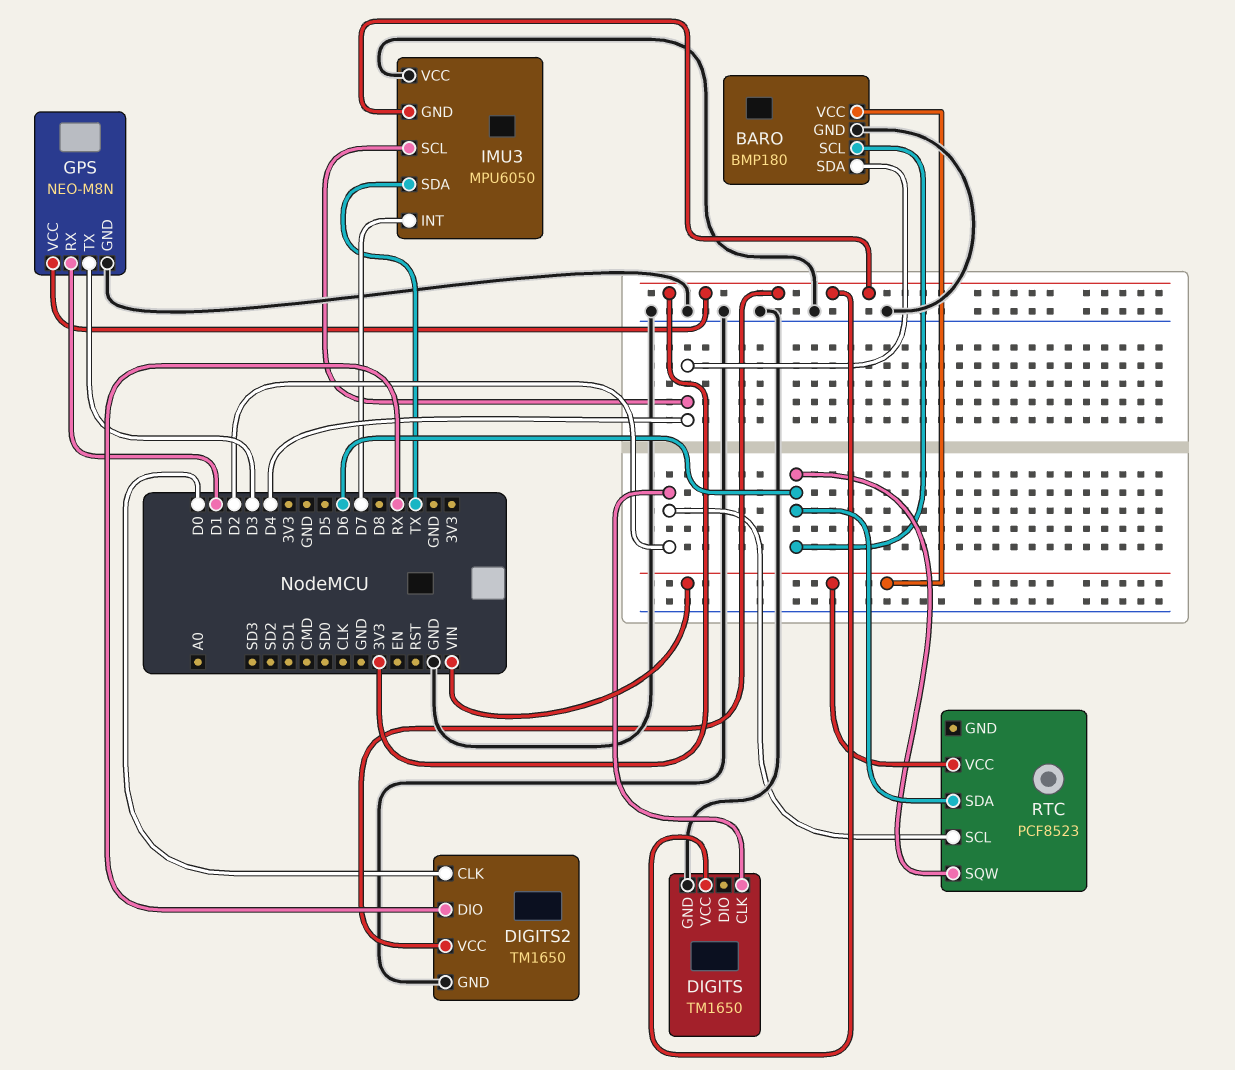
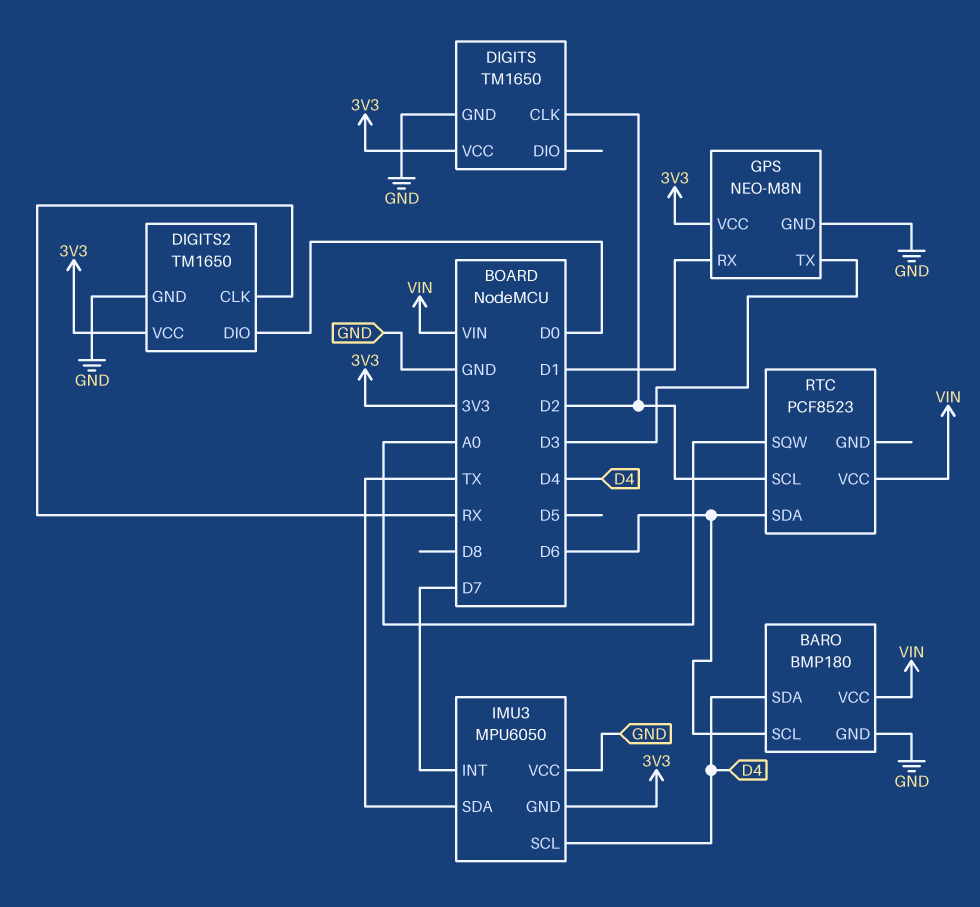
DIGITS2 pin CLK: D0 -> RX
DIGITS2 pin DIO: RX -> D0
RTC pin SQW: D6 -> A0

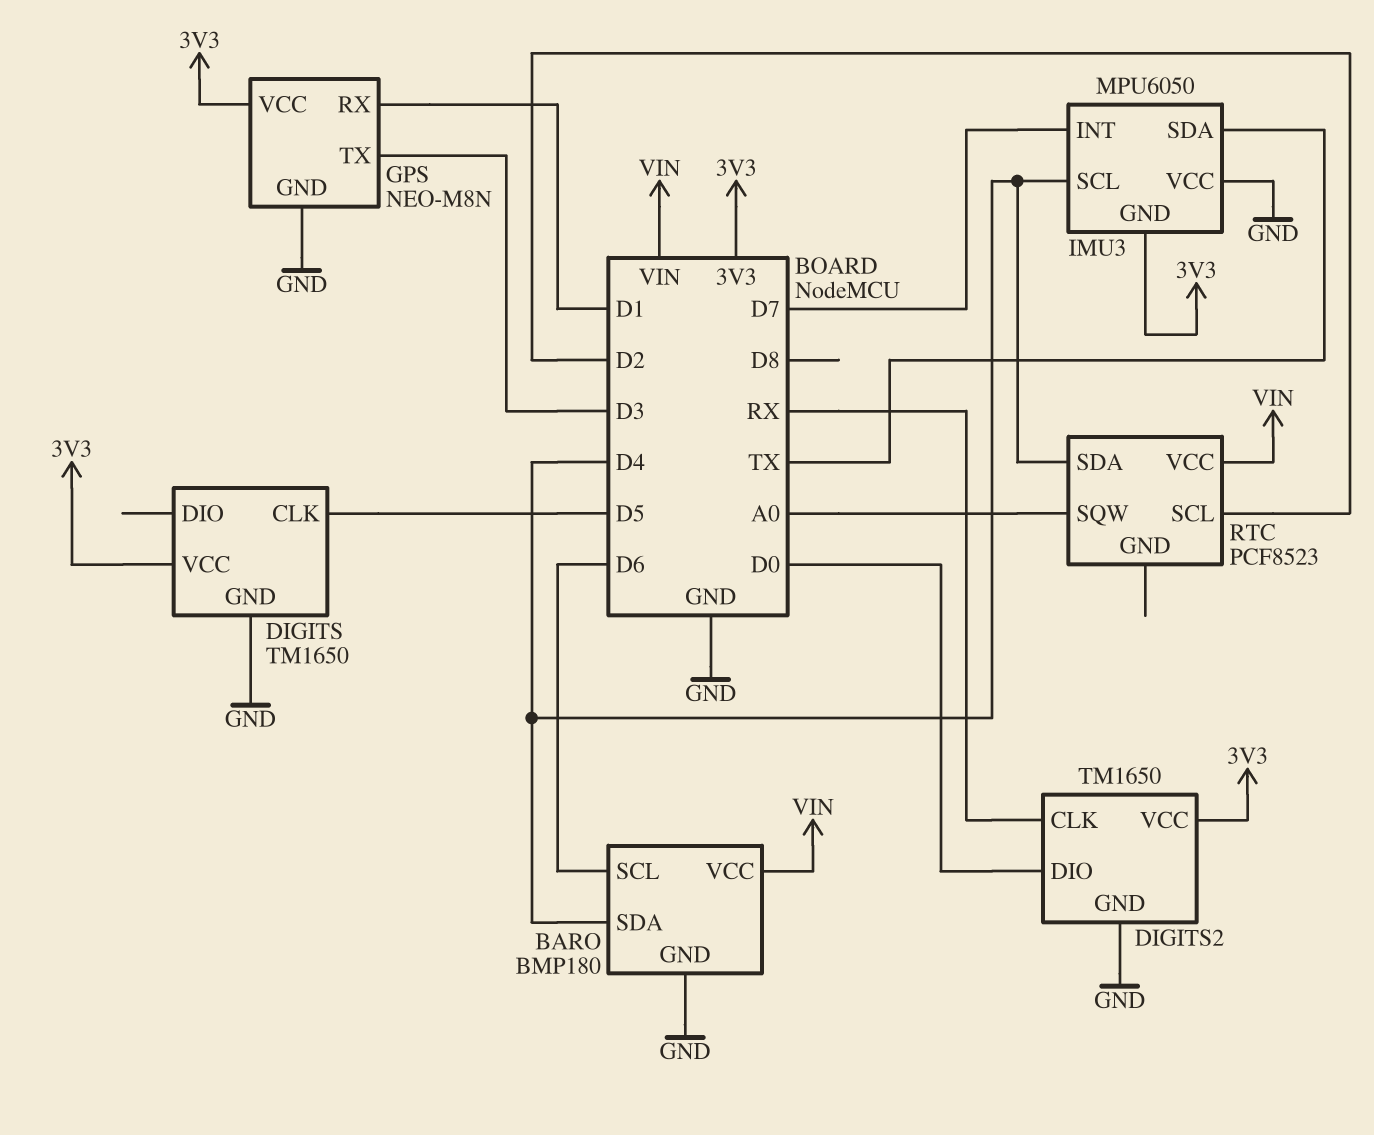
DIGITS pin CLK: D2 -> D5
RTC pin SDA: D6 -> D4

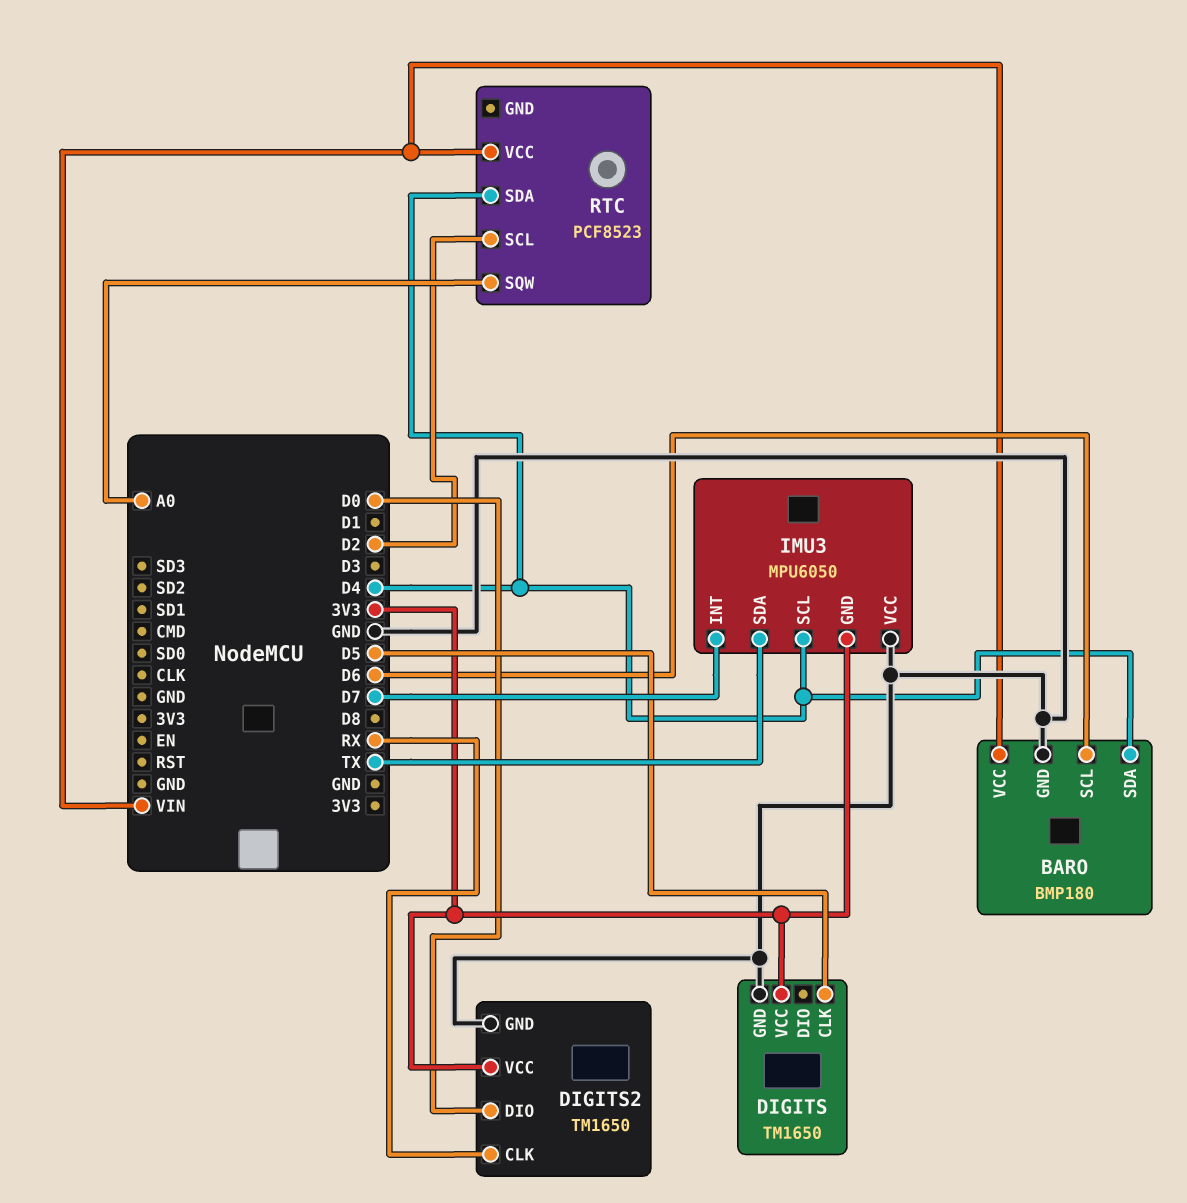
GPS: NEO-M8N -> none
GPS pin GND: GND -> none
GPS pin RX: D1 -> none
GPS pin TX: D3 -> none
GPS pin VCC: 3V3 -> none

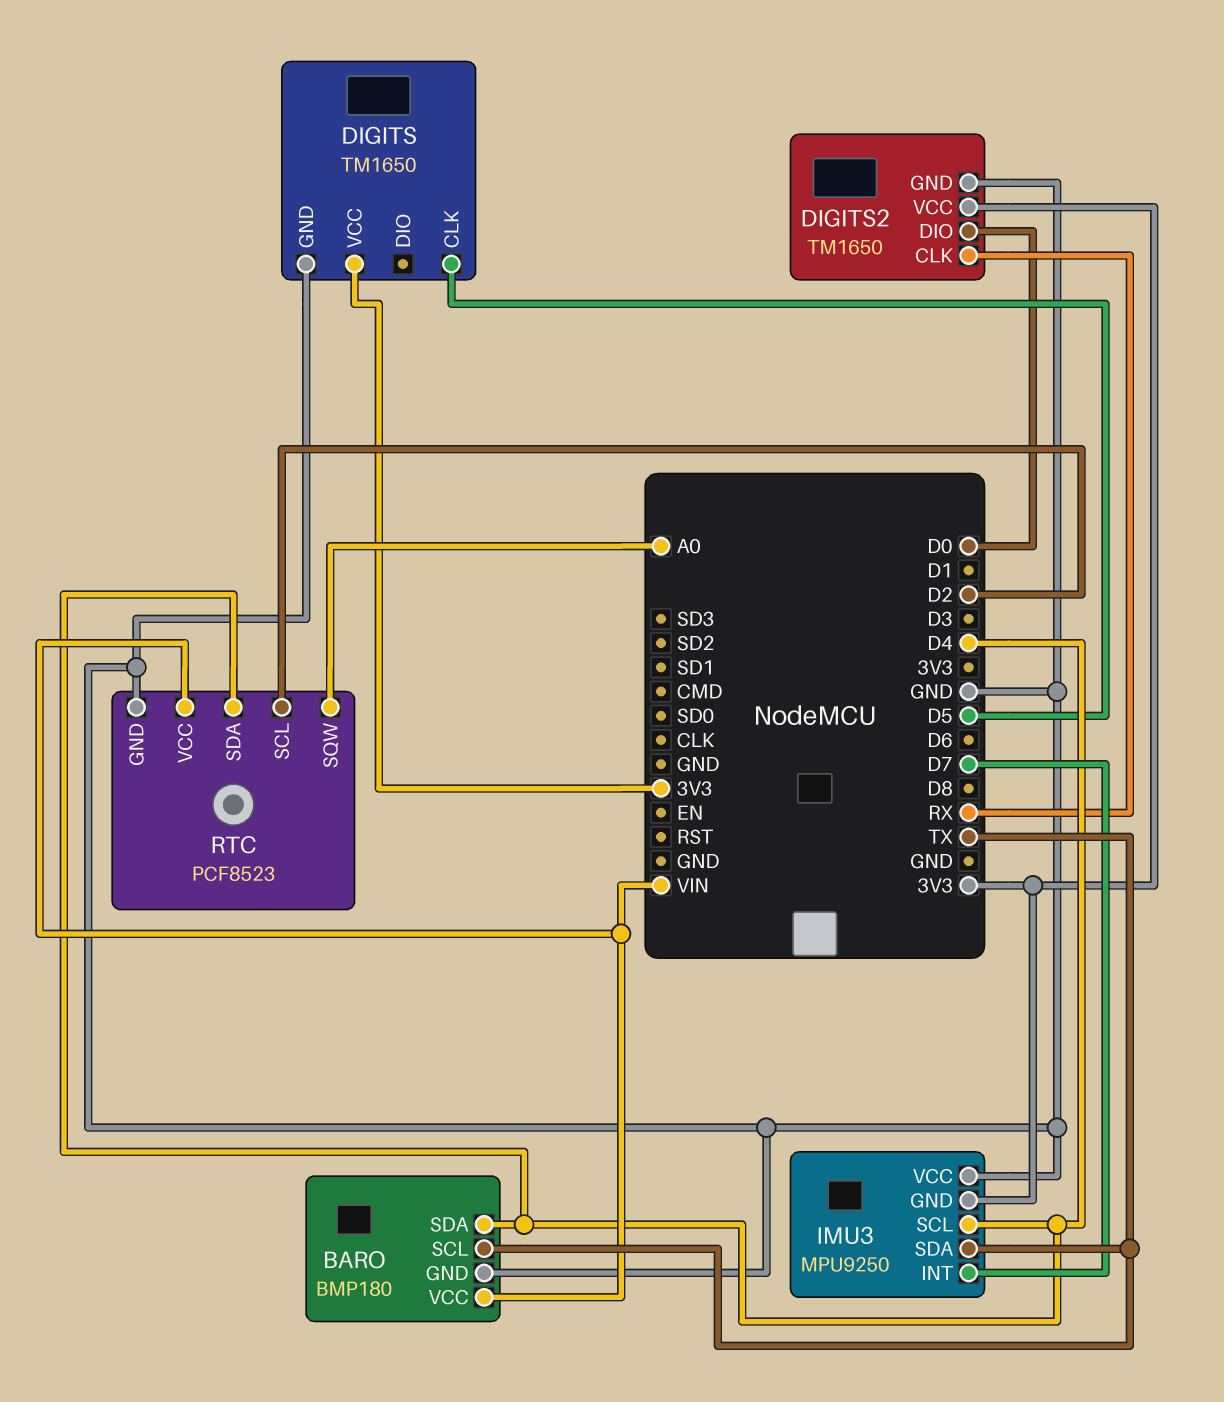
BARO pin SCL: D6 -> TX
IMU3: MPU6050 -> MPU9250
RTC pin GND: none -> GND

